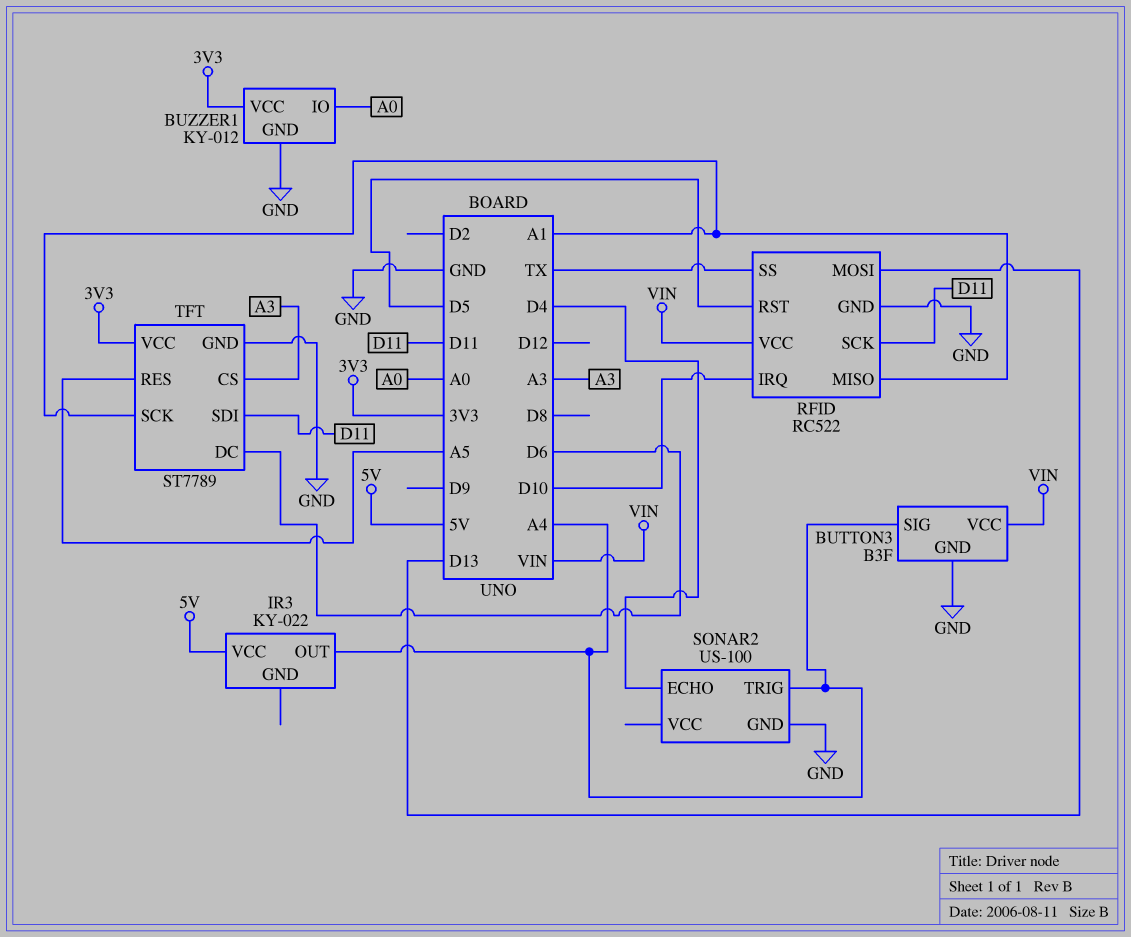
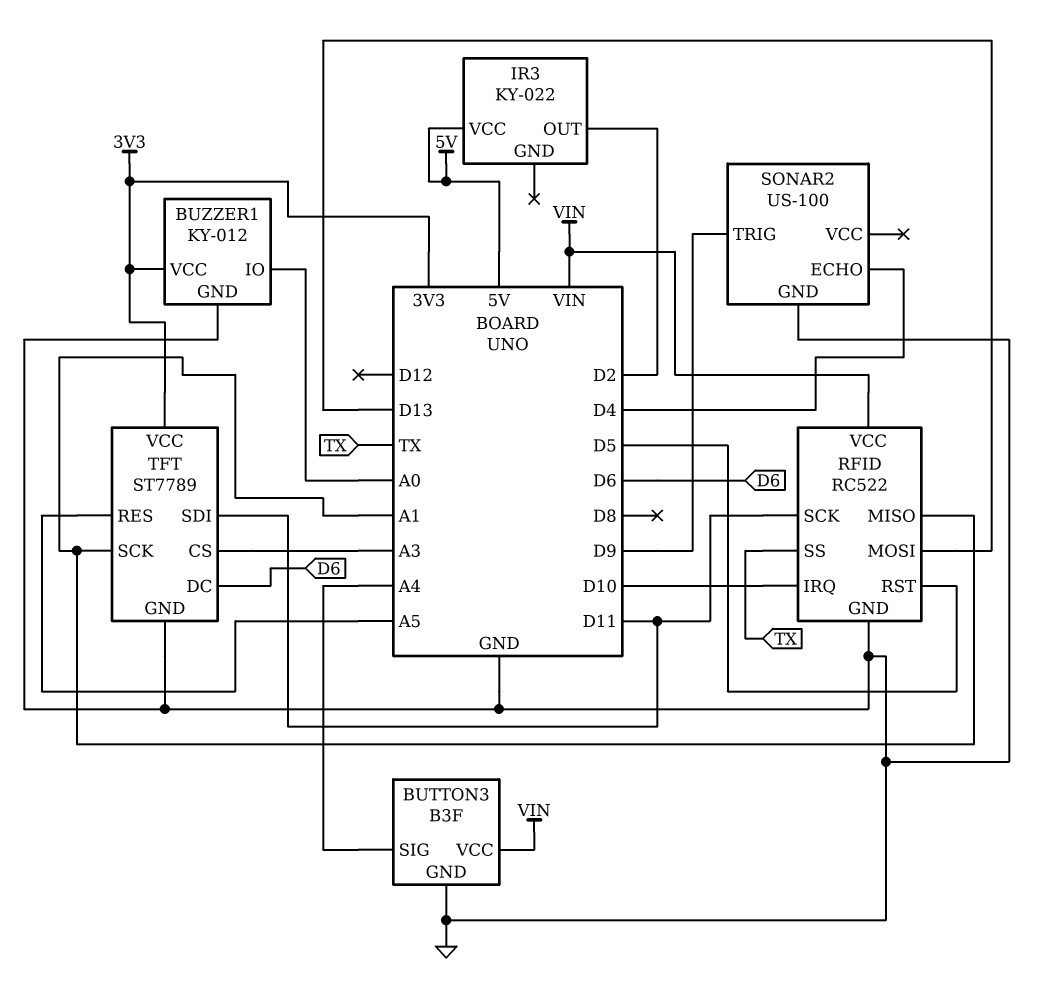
IR3 pin OUT: A4 -> D2
SONAR2 pin TRIG: A4 -> D9

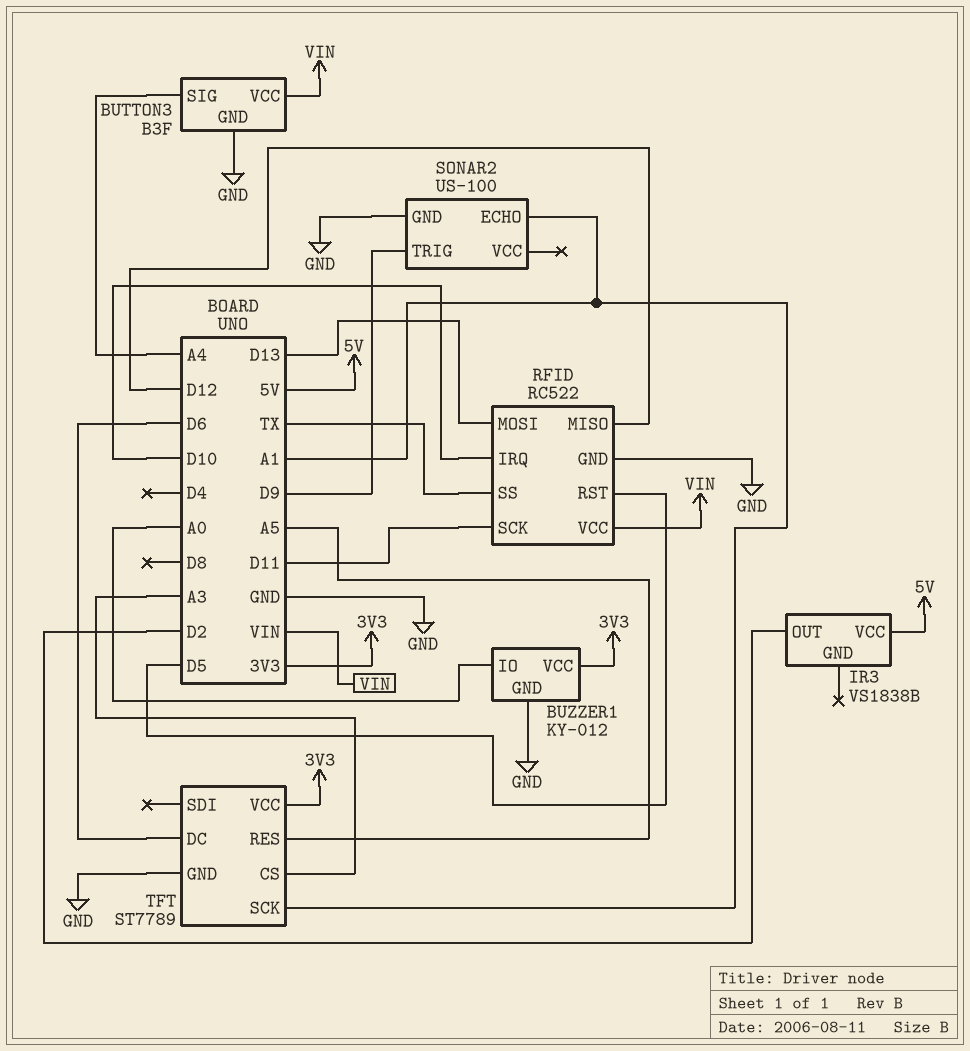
IR3: KY-022 -> VS1838B
RFID pin MISO: A1 -> D12
SONAR2 pin ECHO: D4 -> A1
TFT pin SDI: D11 -> none

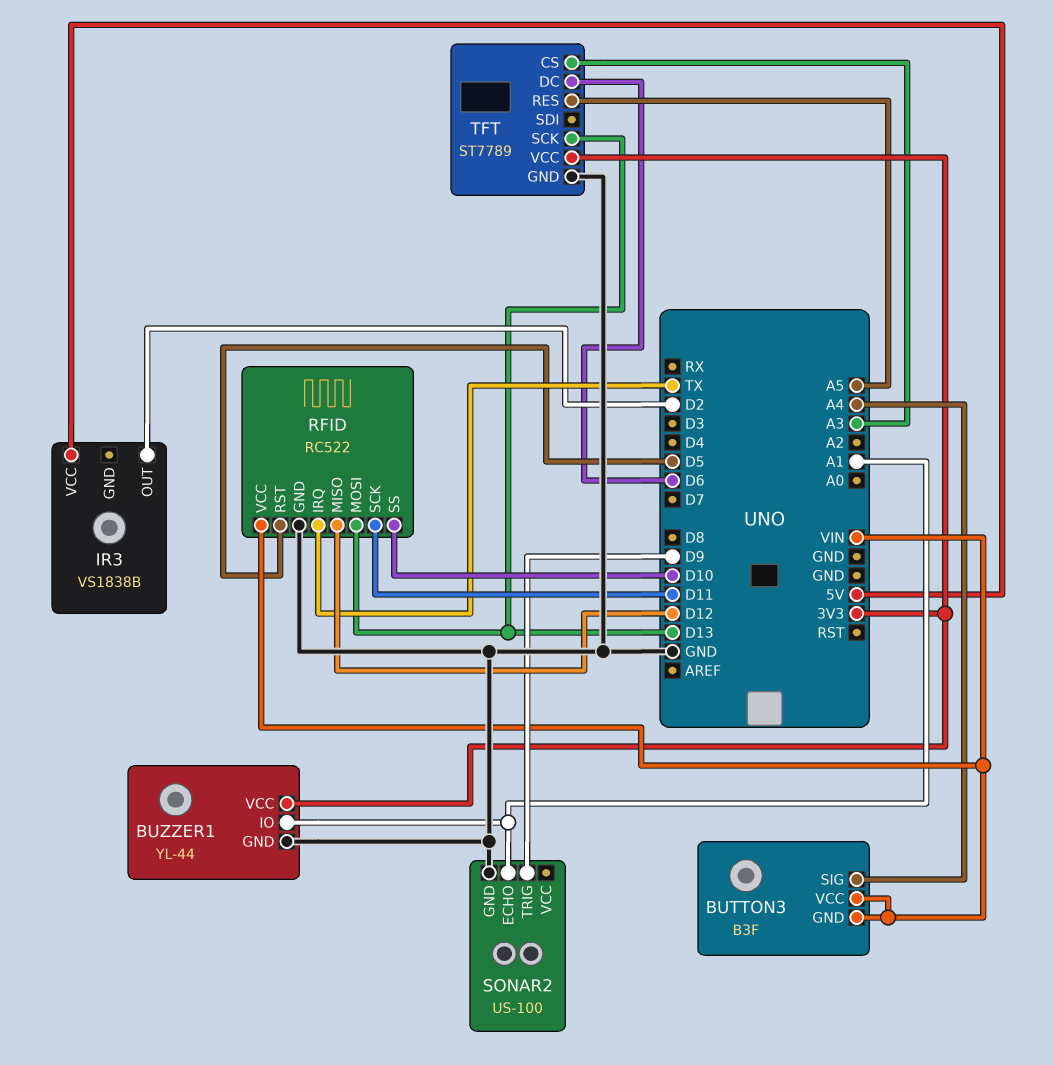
BUTTON3 pin GND: GND -> VIN
BUZZER1: KY-012 -> YL-44
BUZZER1 pin IO: A0 -> A1
RFID pin IRQ: D10 -> TX
RFID pin SS: TX -> D10
TFT pin SCK: A1 -> D13

